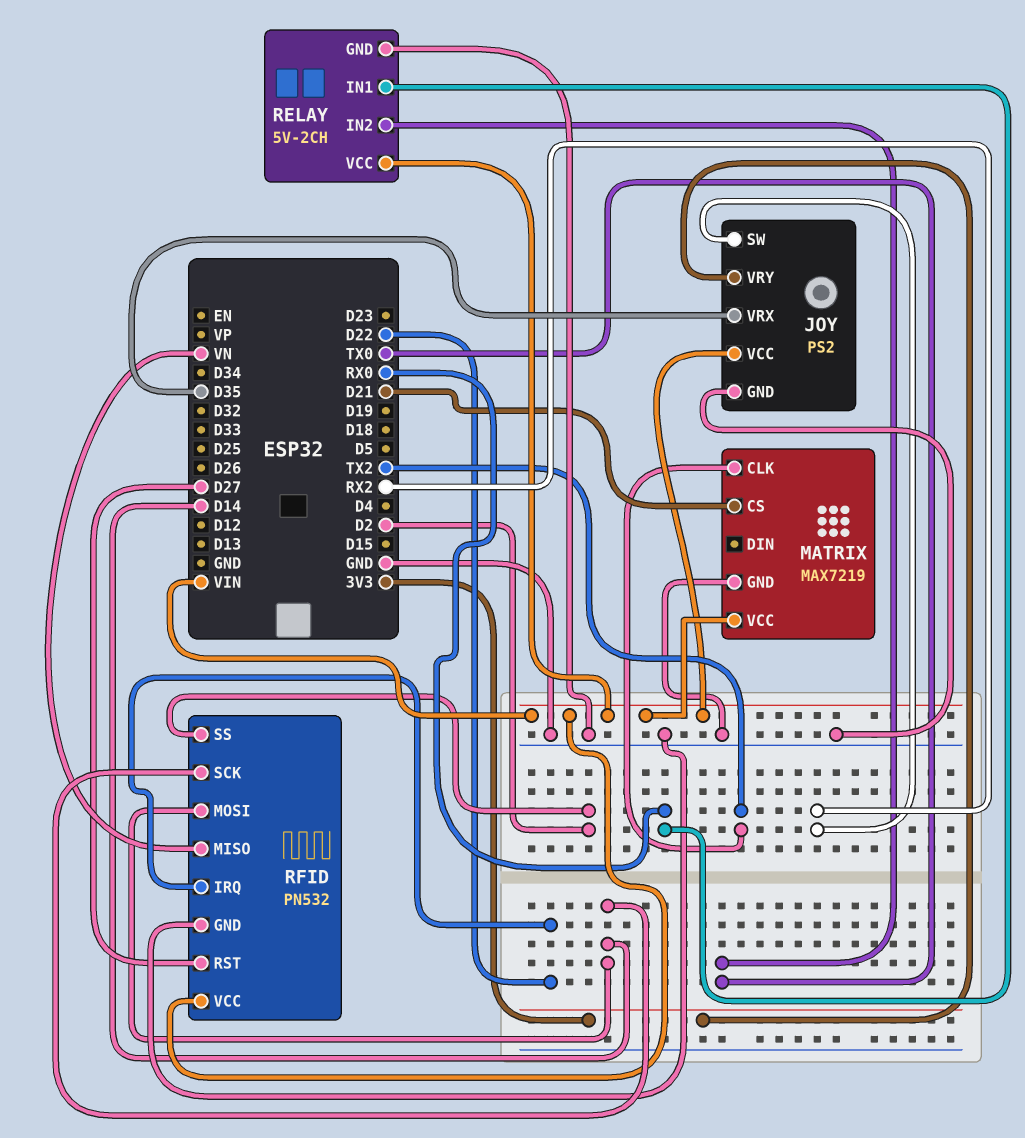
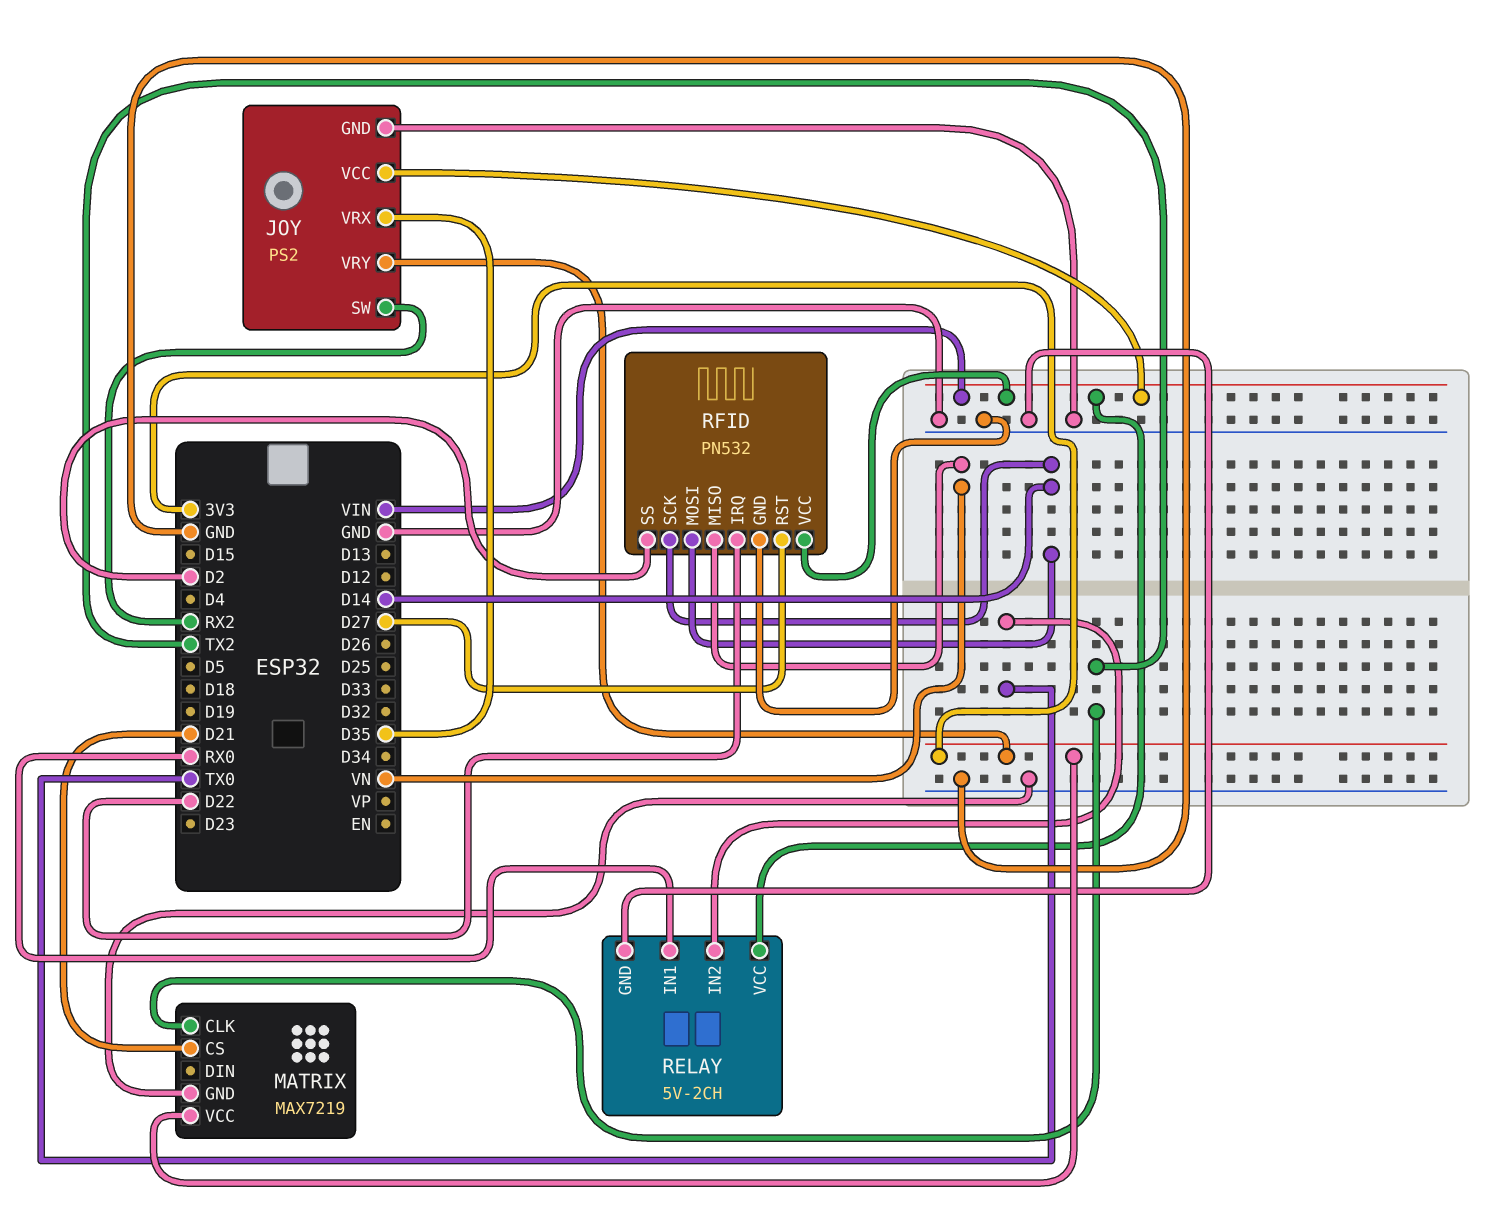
MATRIX pin VCC: VIN -> 3V3

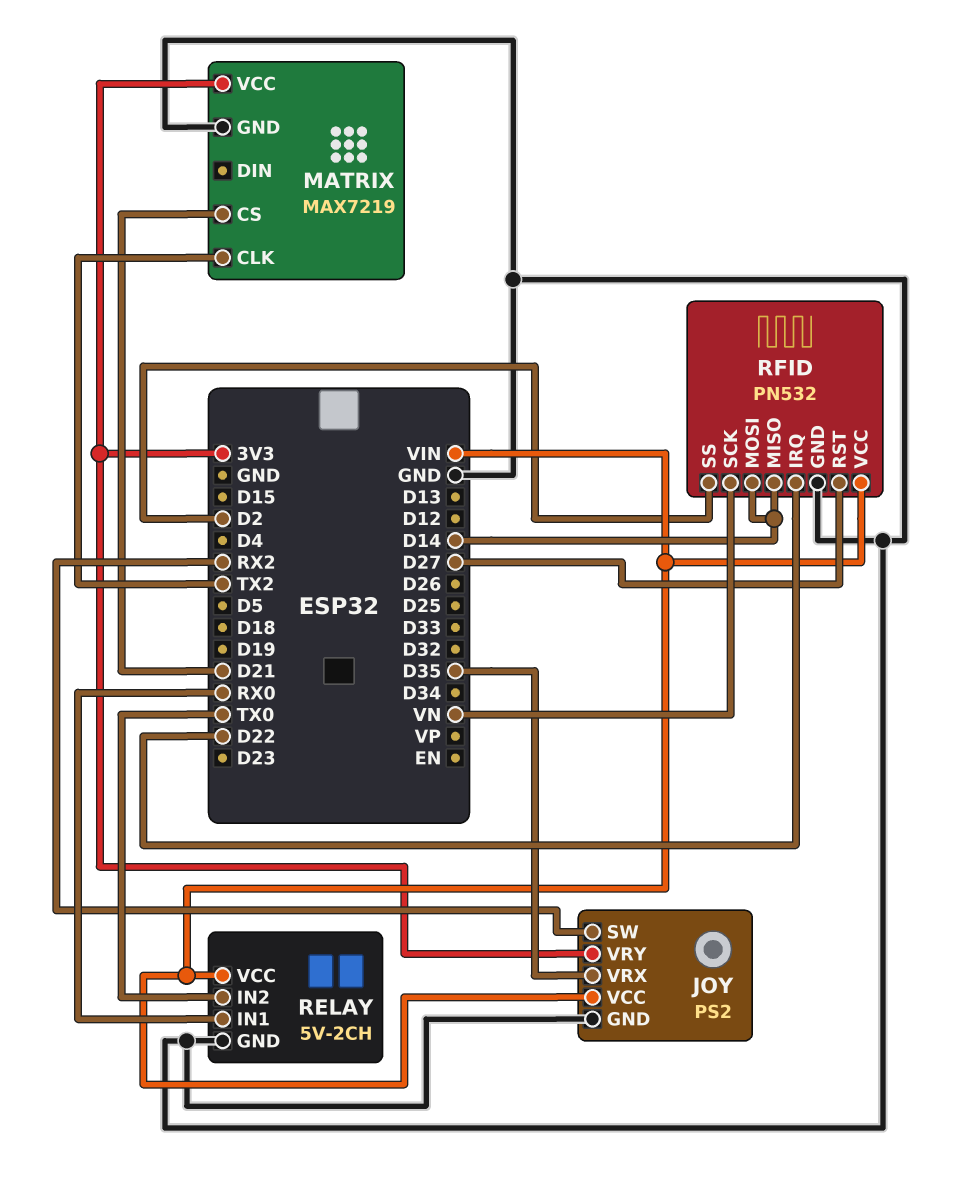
RFID pin MISO: VN -> D14
RFID pin SCK: D14 -> VN

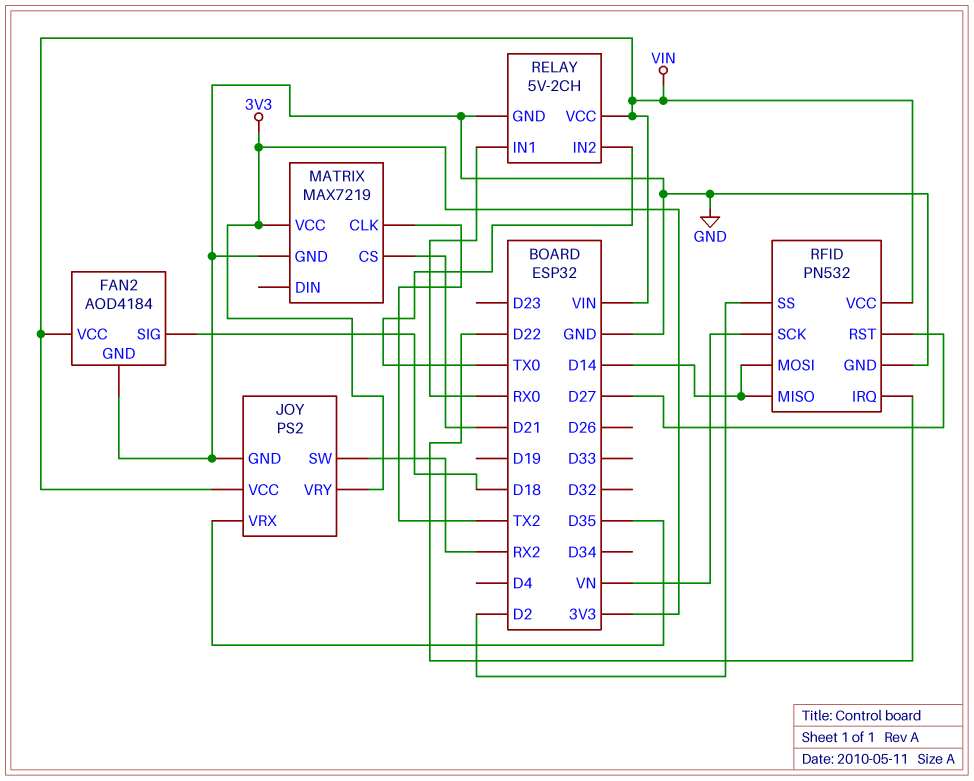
FAN2: none -> AOD4184
FAN2 pin GND: none -> GND
FAN2 pin SIG: none -> D18
FAN2 pin VCC: none -> VIN

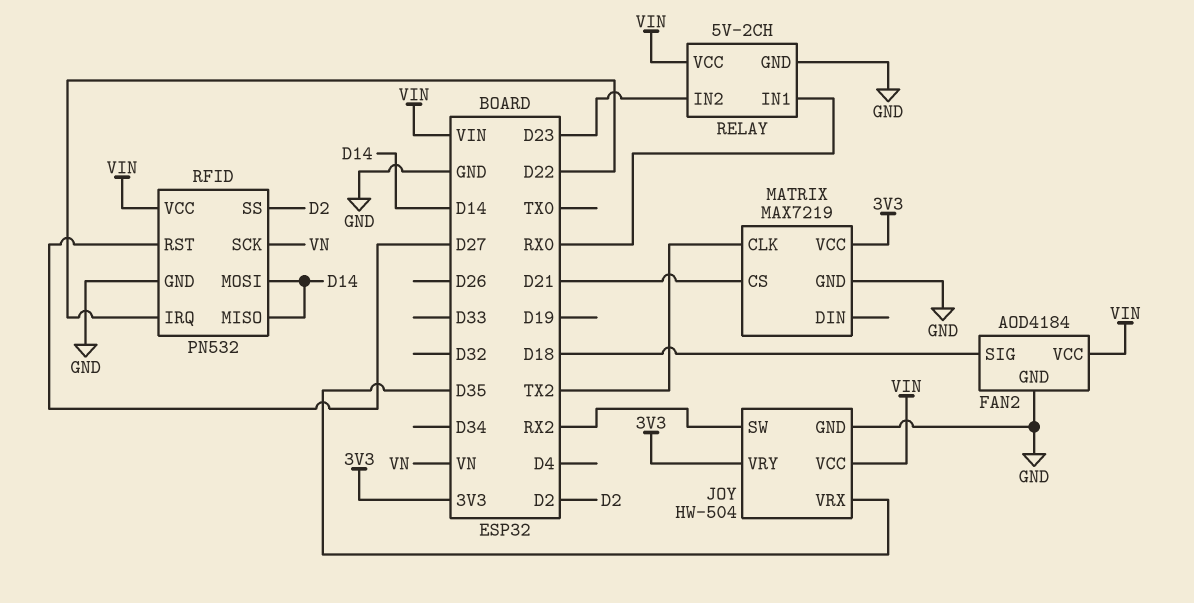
JOY: PS2 -> HW-504
RELAY pin IN2: TX0 -> D23

